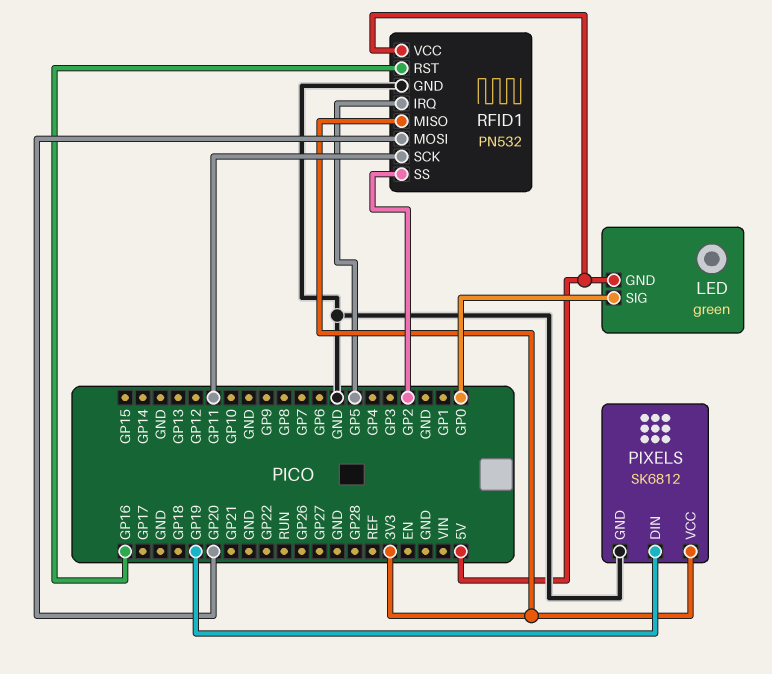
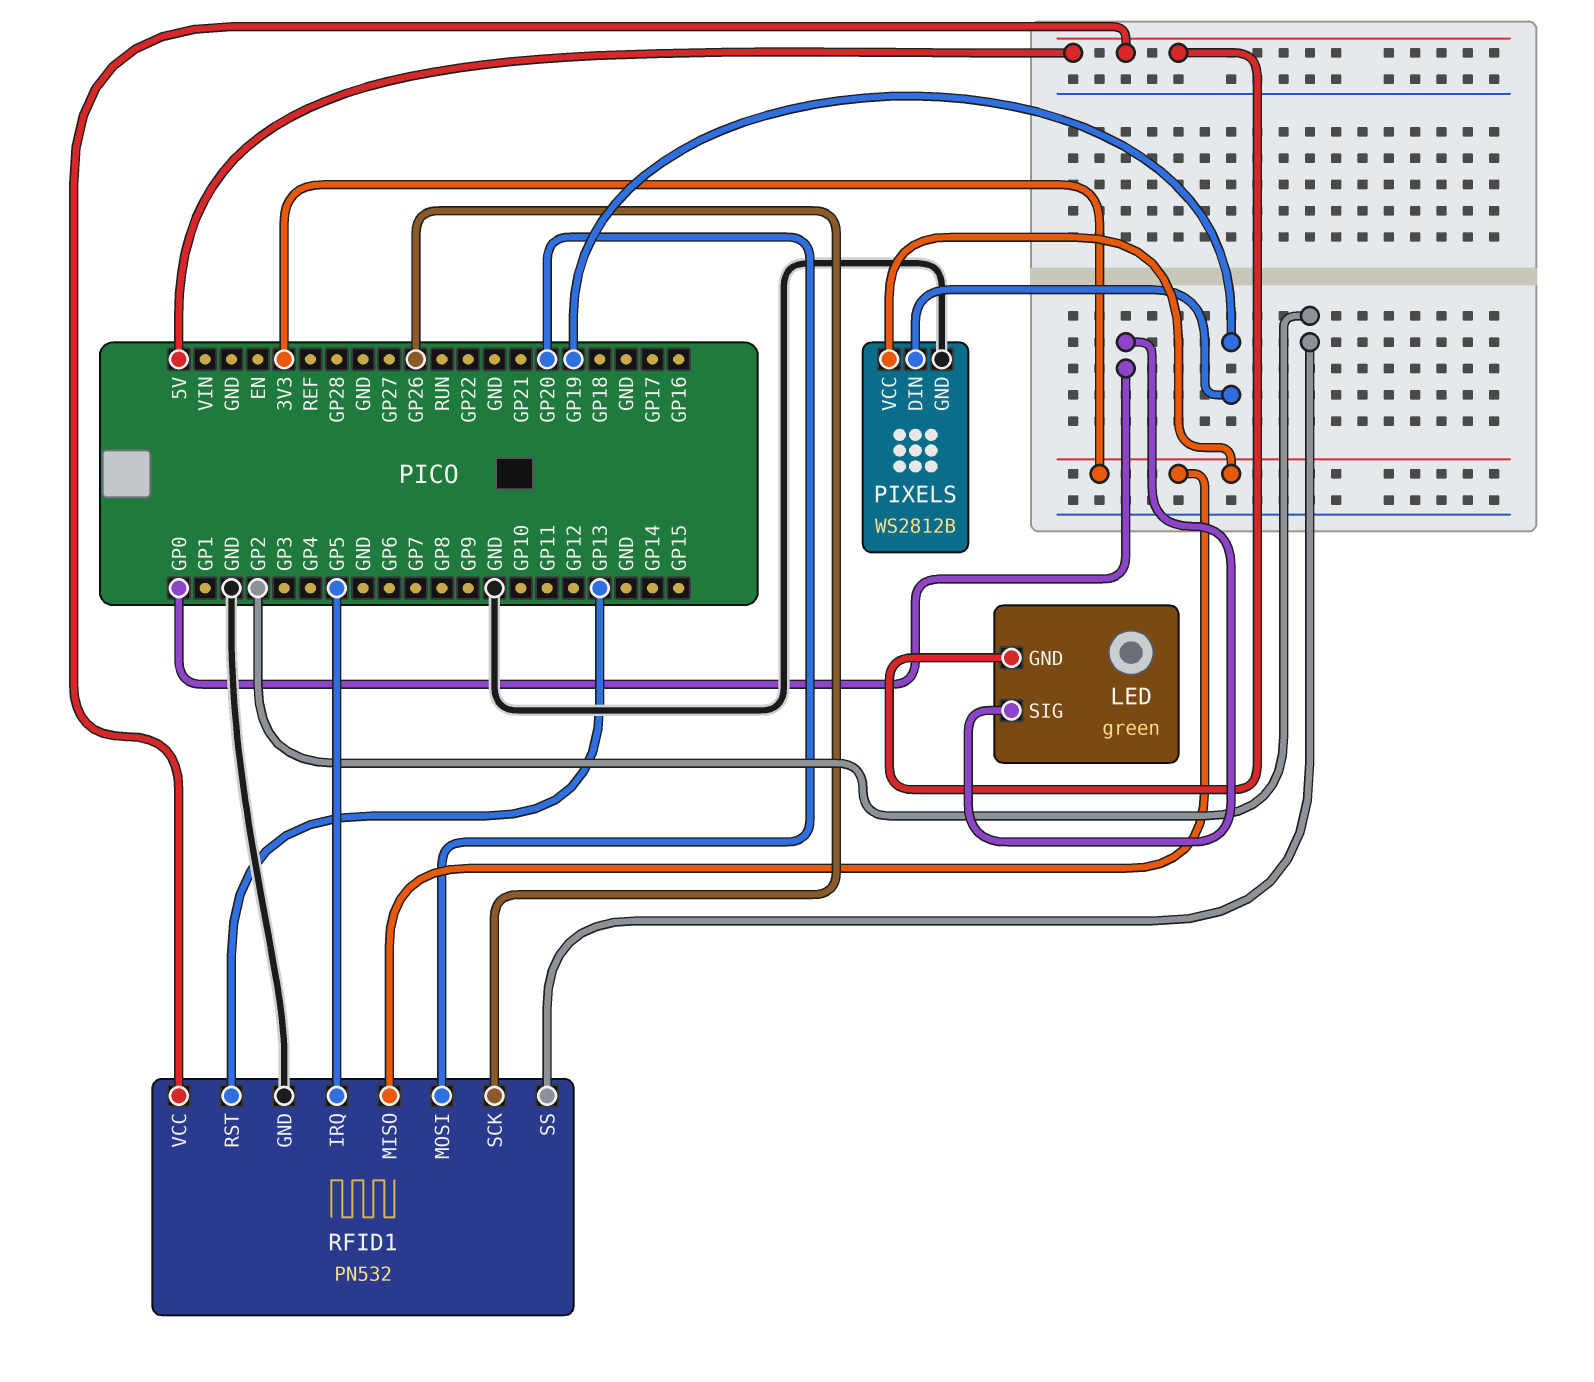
PIXELS: SK6812 -> WS2812B
RFID1 pin RST: GP16 -> GP13
RFID1 pin SCK: GP11 -> GP26

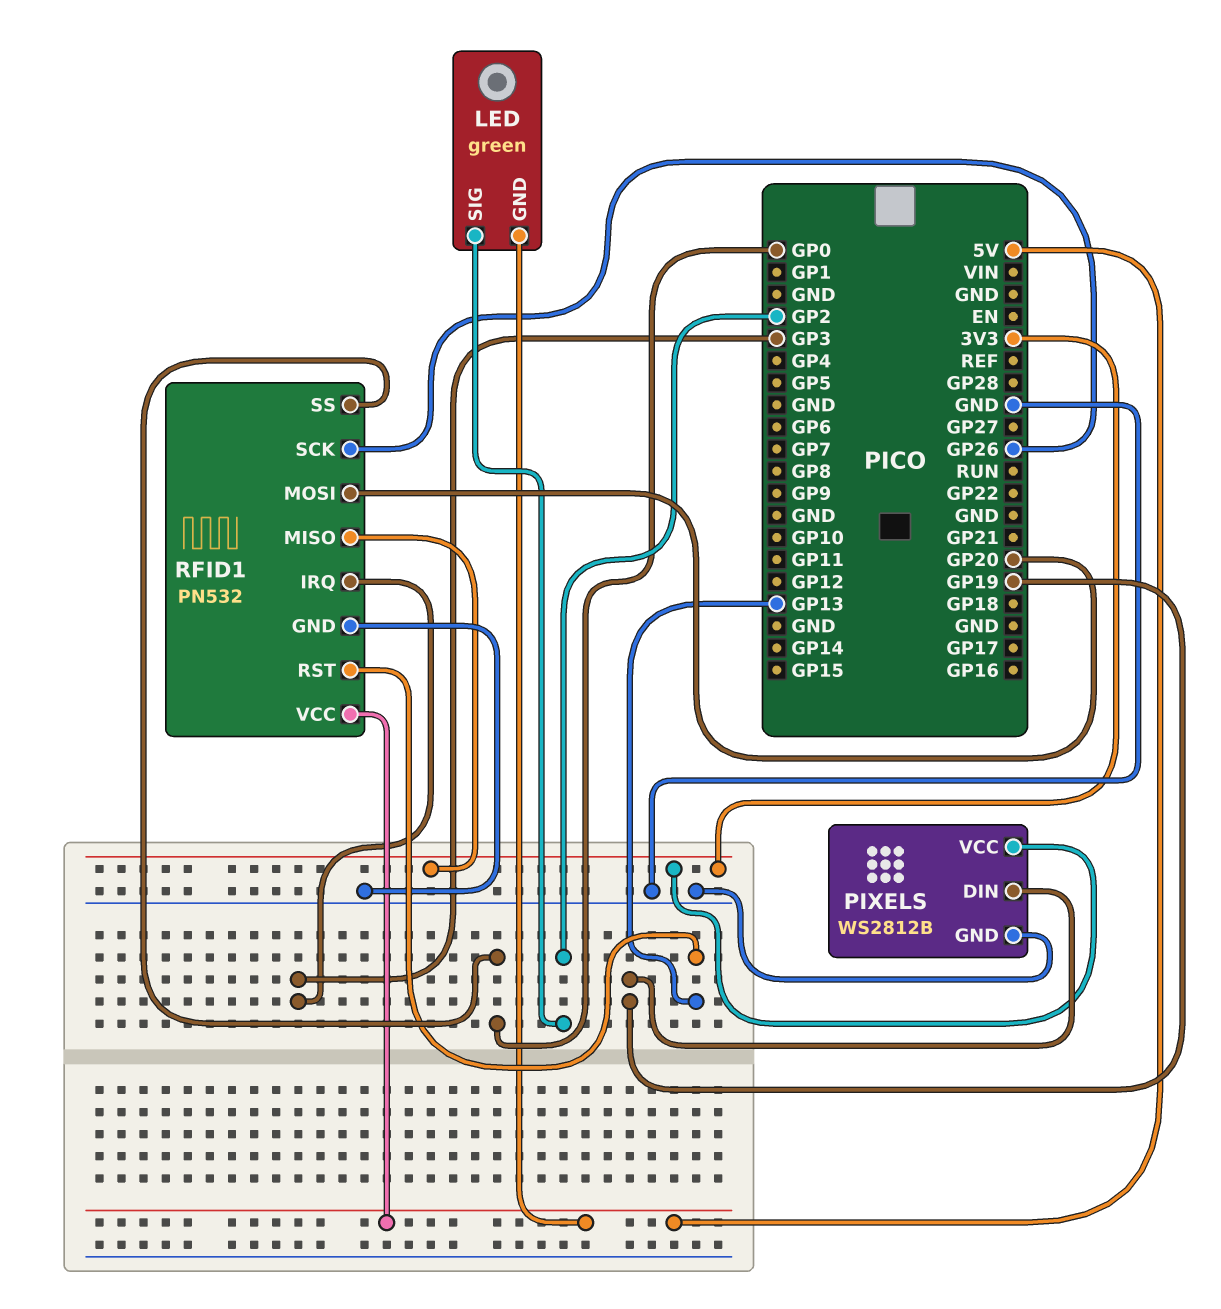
LED pin SIG: GP0 -> GP2
RFID1 pin IRQ: GP5 -> GP3
RFID1 pin SS: GP2 -> GP0

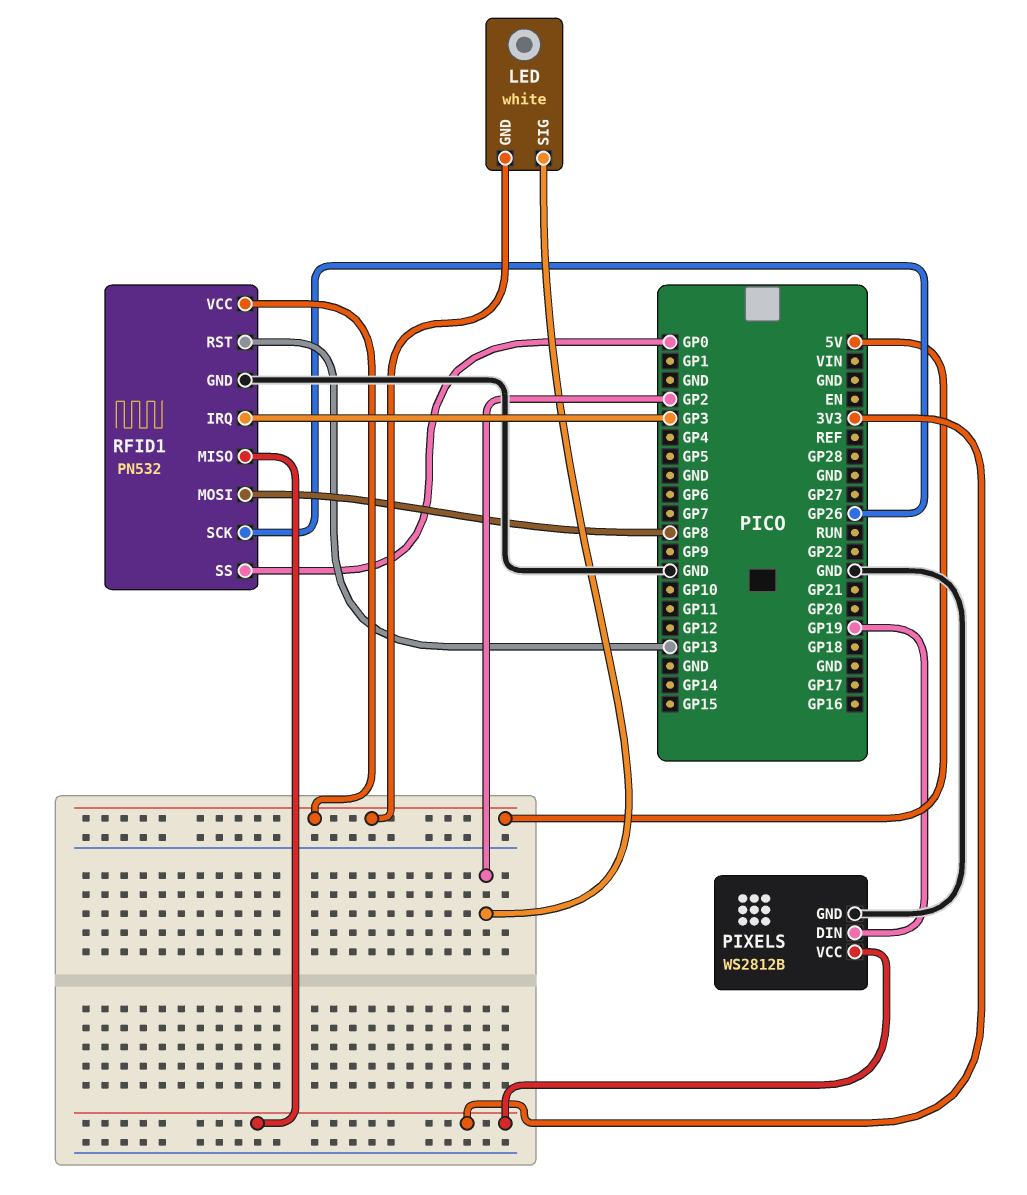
LED: green -> white
RFID1 pin MOSI: GP20 -> GP8

